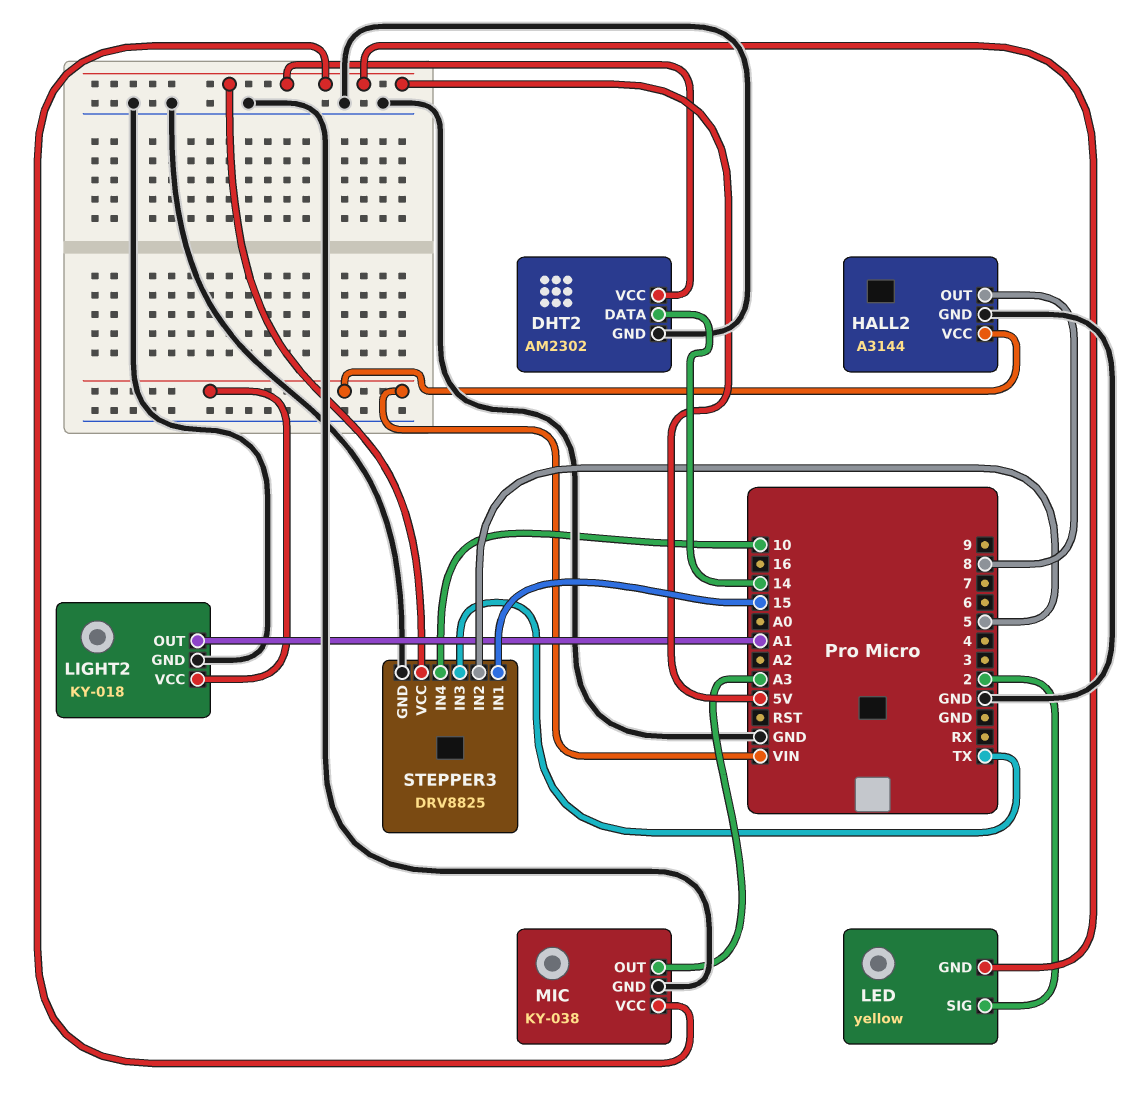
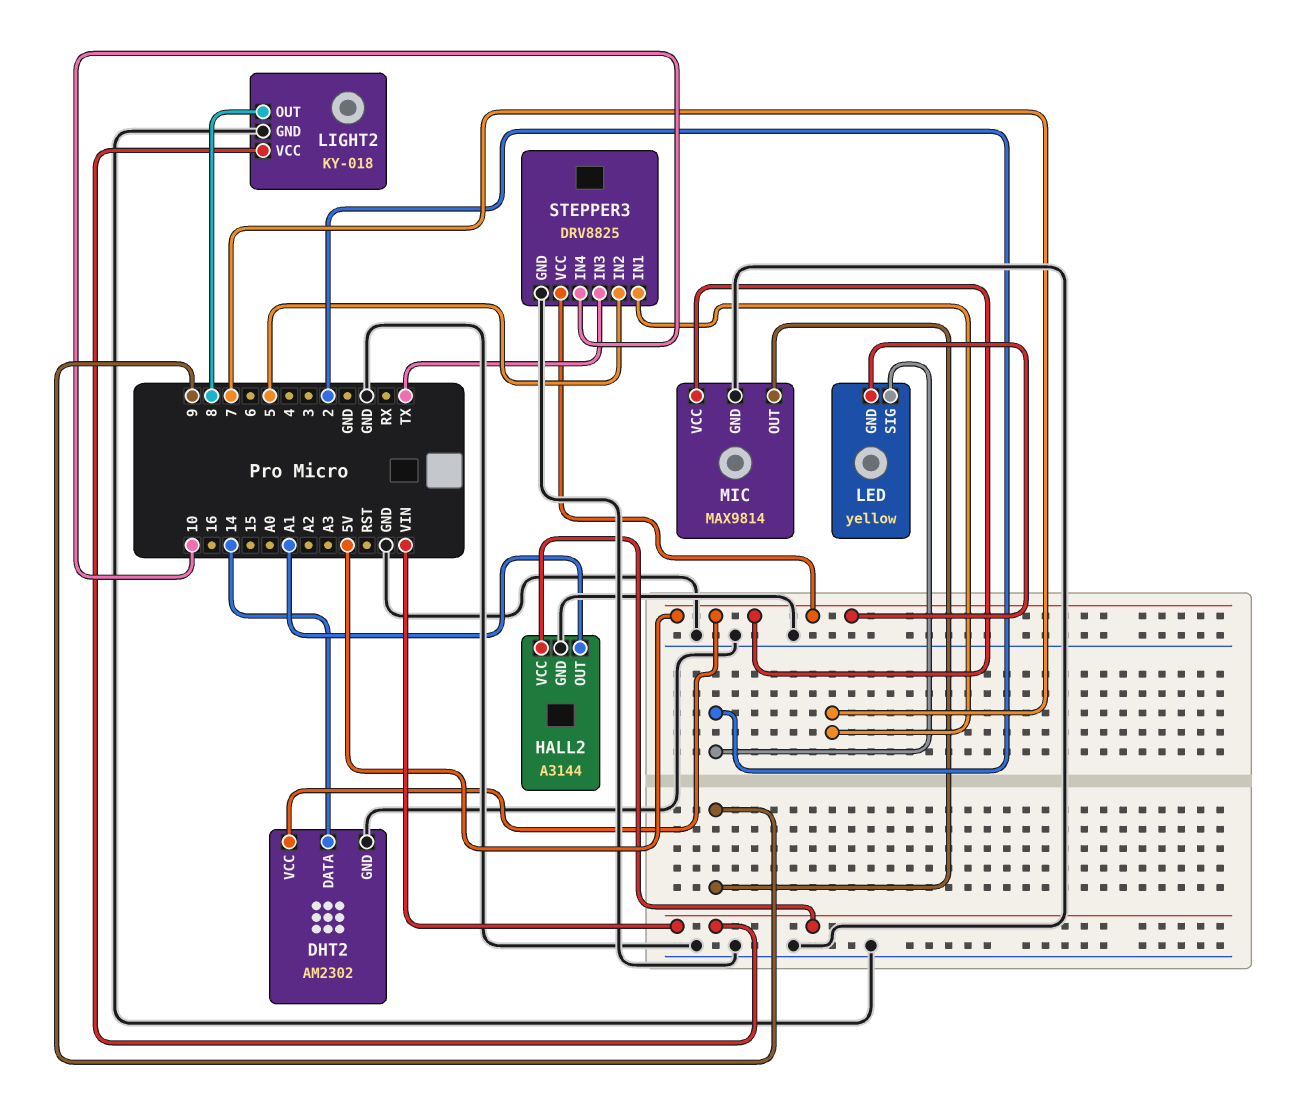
HALL2 pin OUT: 8 -> A1
LIGHT2 pin OUT: A1 -> 8
MIC: KY-038 -> MAX9814
MIC pin OUT: A3 -> 9
STEPPER3 pin IN1: 15 -> 7

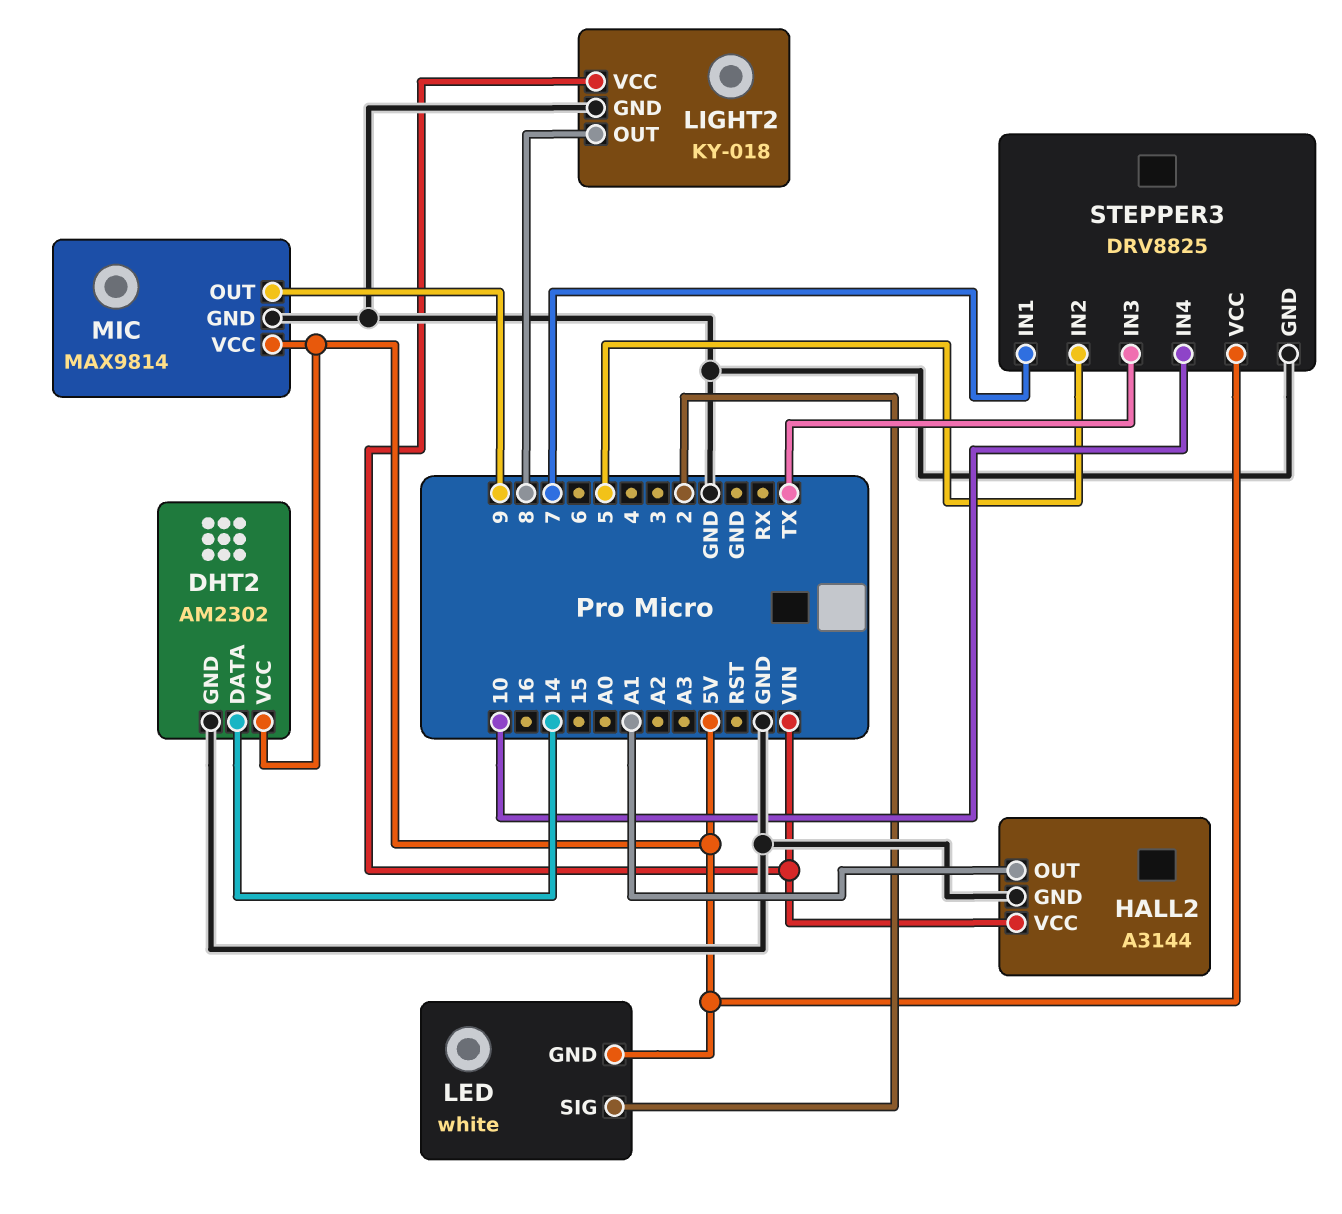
LED: yellow -> white

